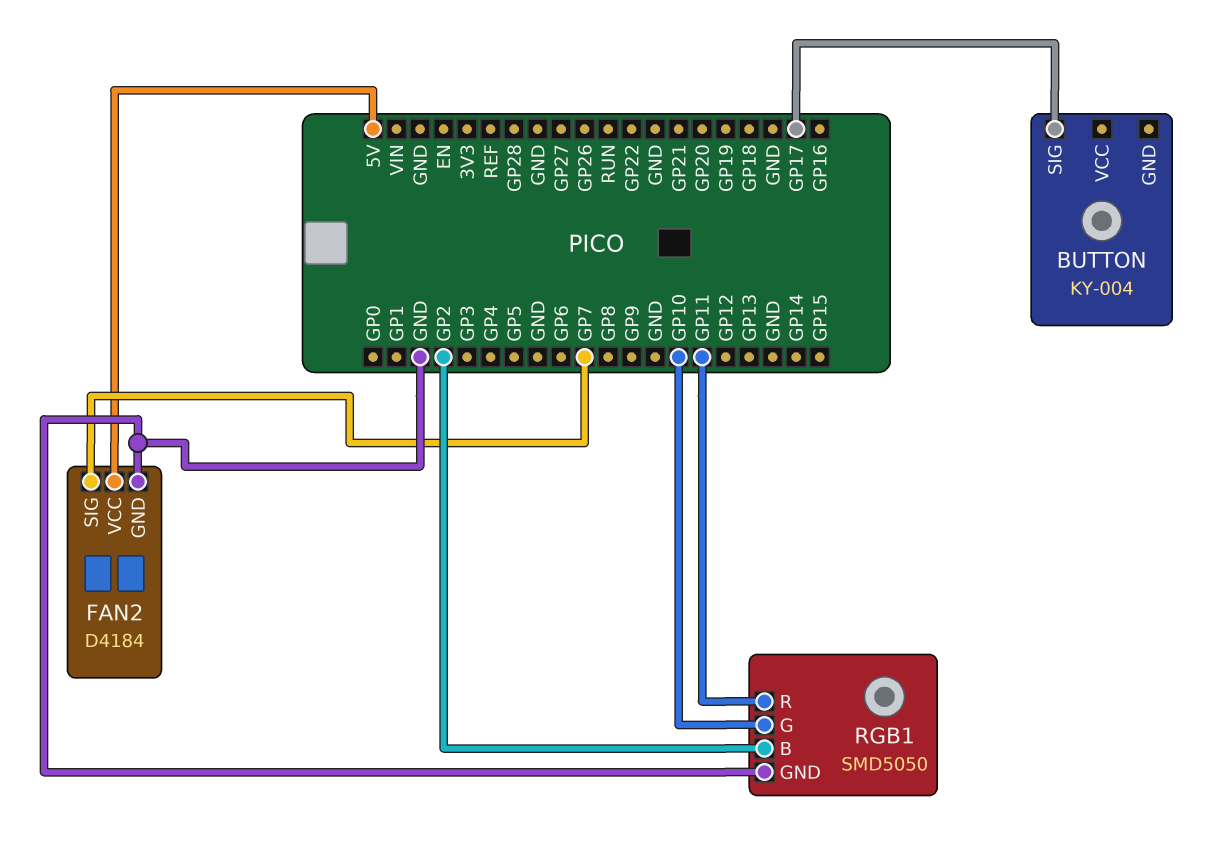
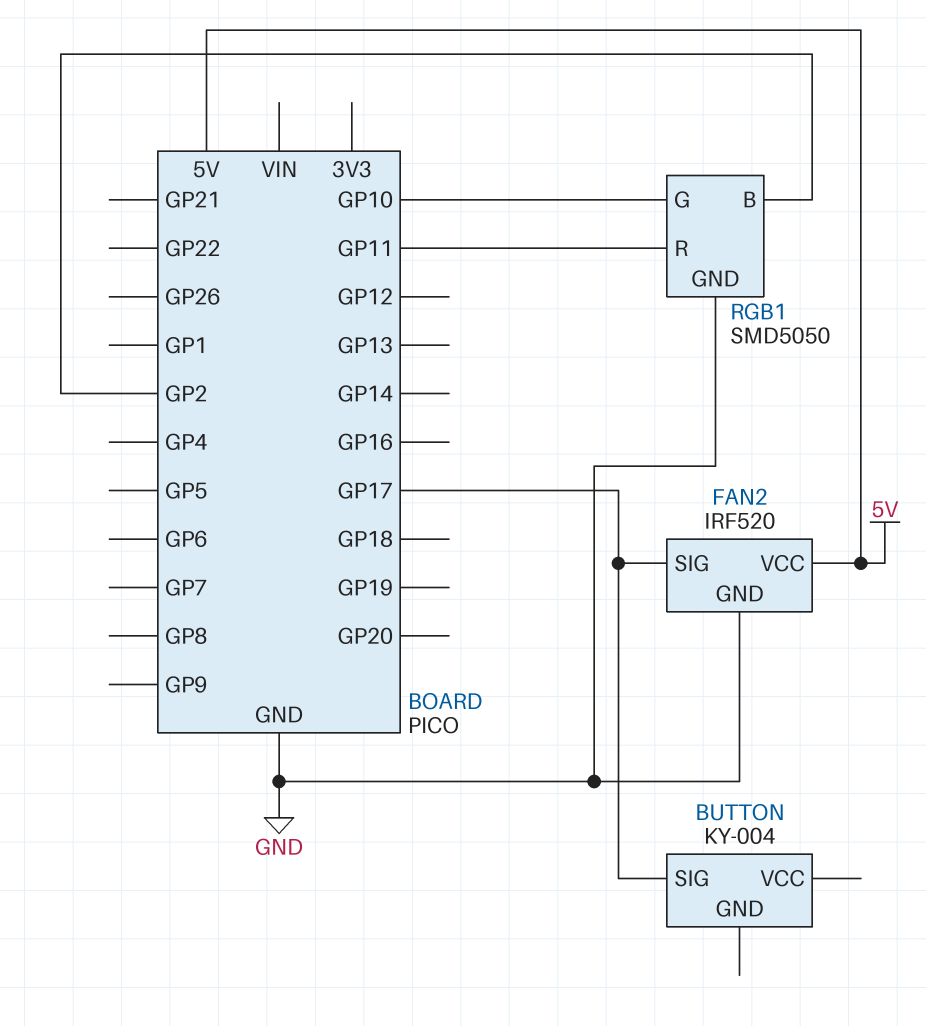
FAN2: D4184 -> IRF520
FAN2 pin SIG: GP7 -> GP17

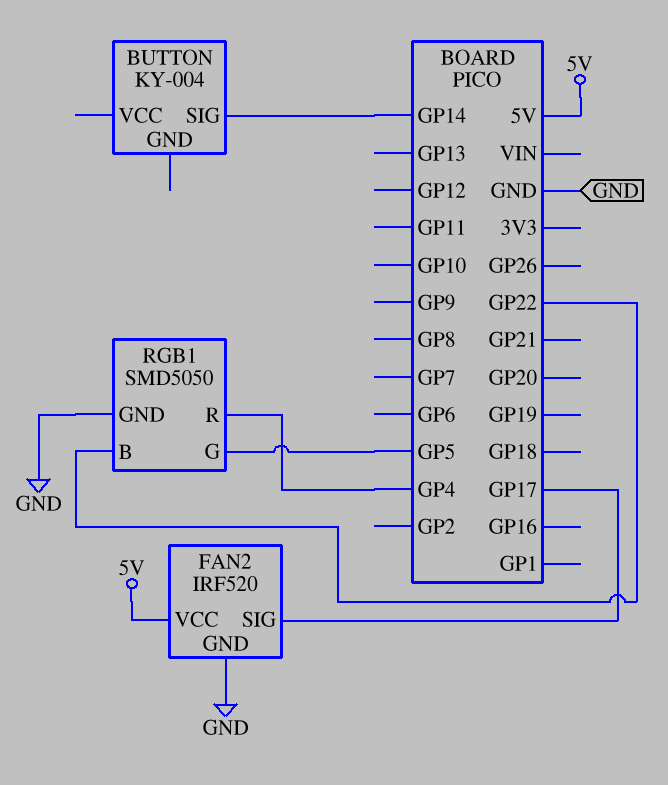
BUTTON pin SIG: GP17 -> GP14
RGB1 pin B: GP2 -> GP22
RGB1 pin G: GP10 -> GP5
RGB1 pin R: GP11 -> GP4

